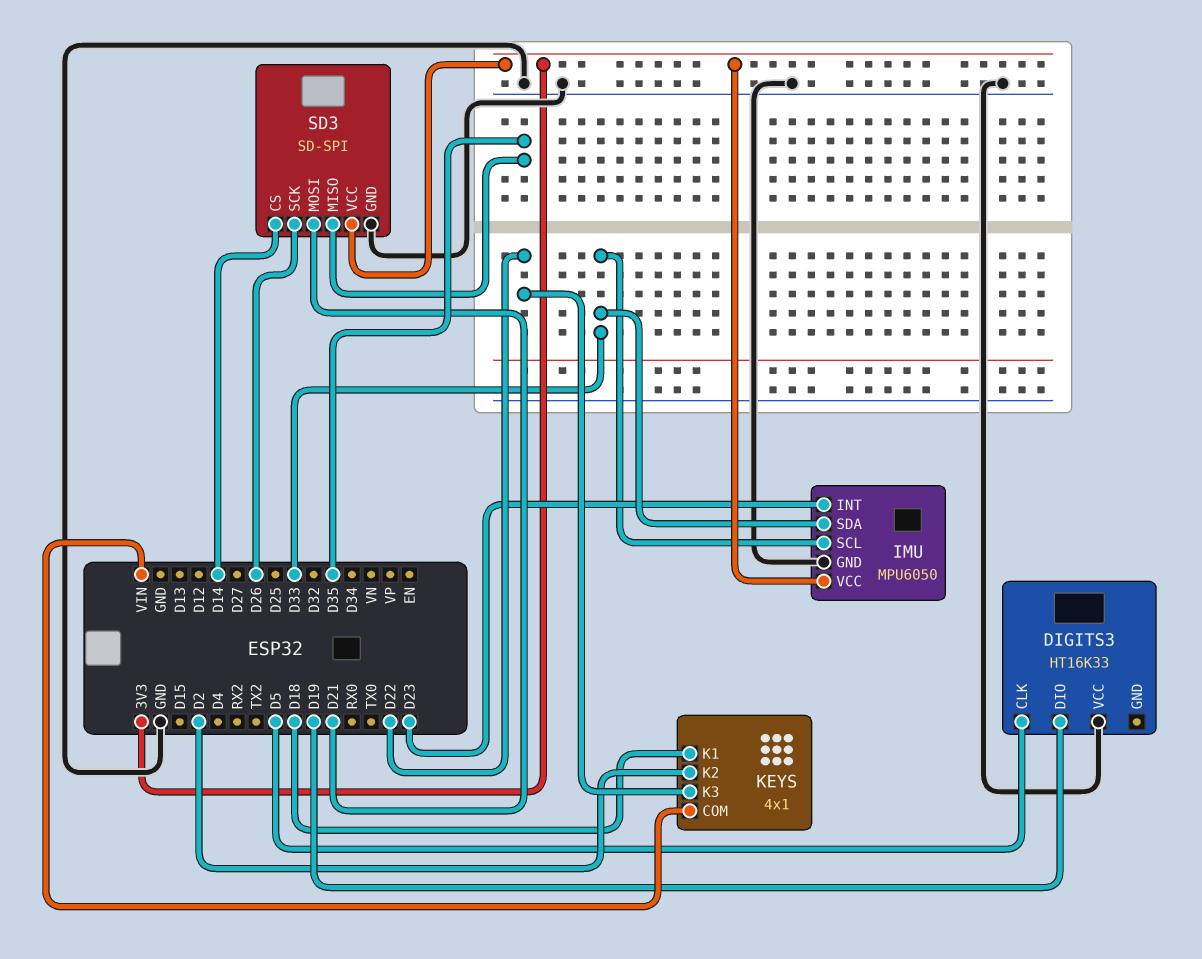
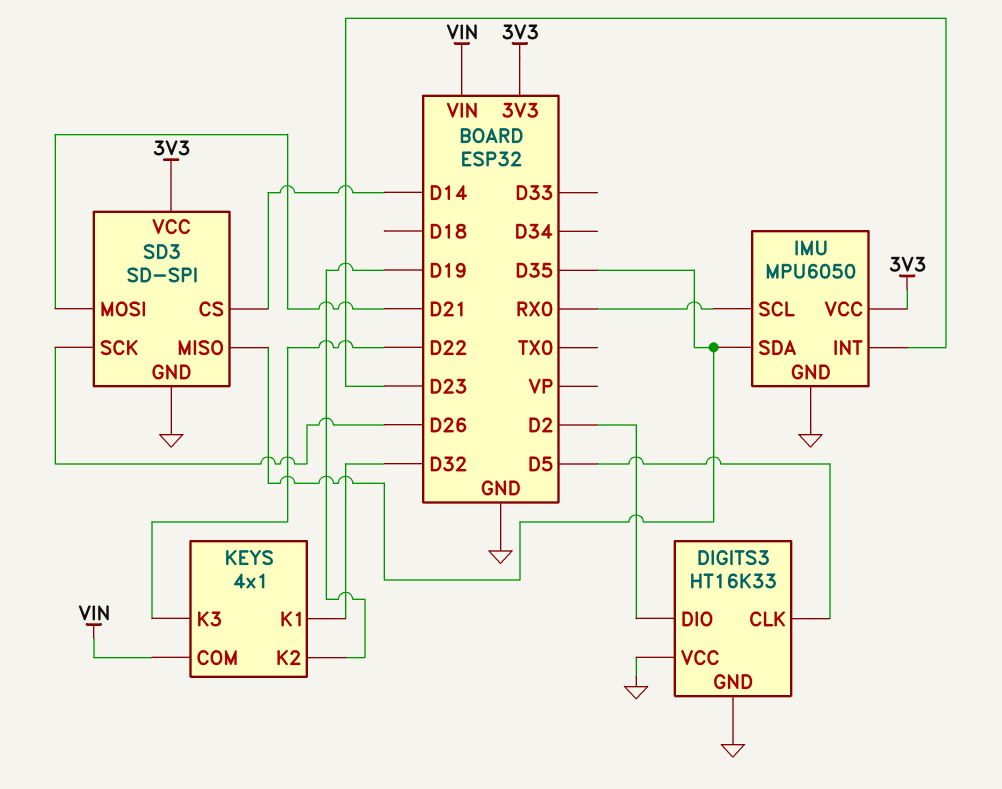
DIGITS3 pin DIO: D19 -> D2
DIGITS3 pin GND: none -> GND
IMU pin SCL: D33 -> RX0
IMU pin SDA: D33 -> D35
KEYS pin K1: D18 -> D32
KEYS pin K2: D2 -> D19

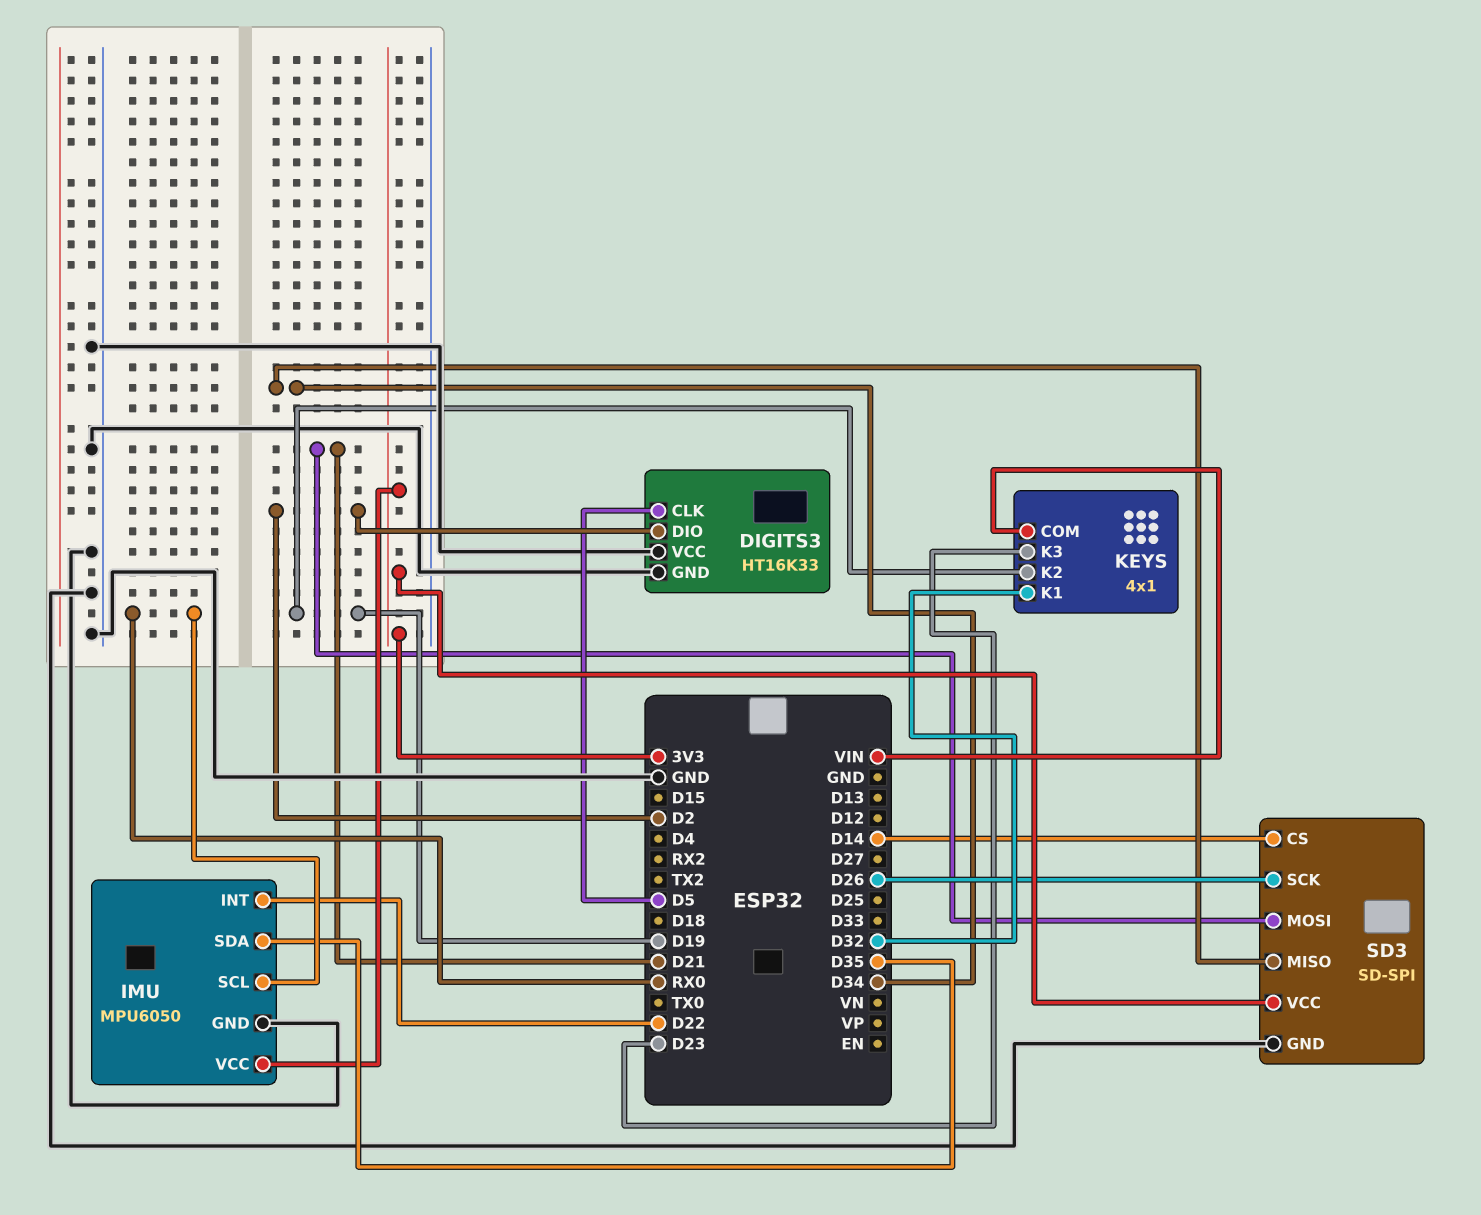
IMU pin INT: D23 -> D22
KEYS pin K3: D22 -> D23
SD3 pin MISO: D35 -> D34

